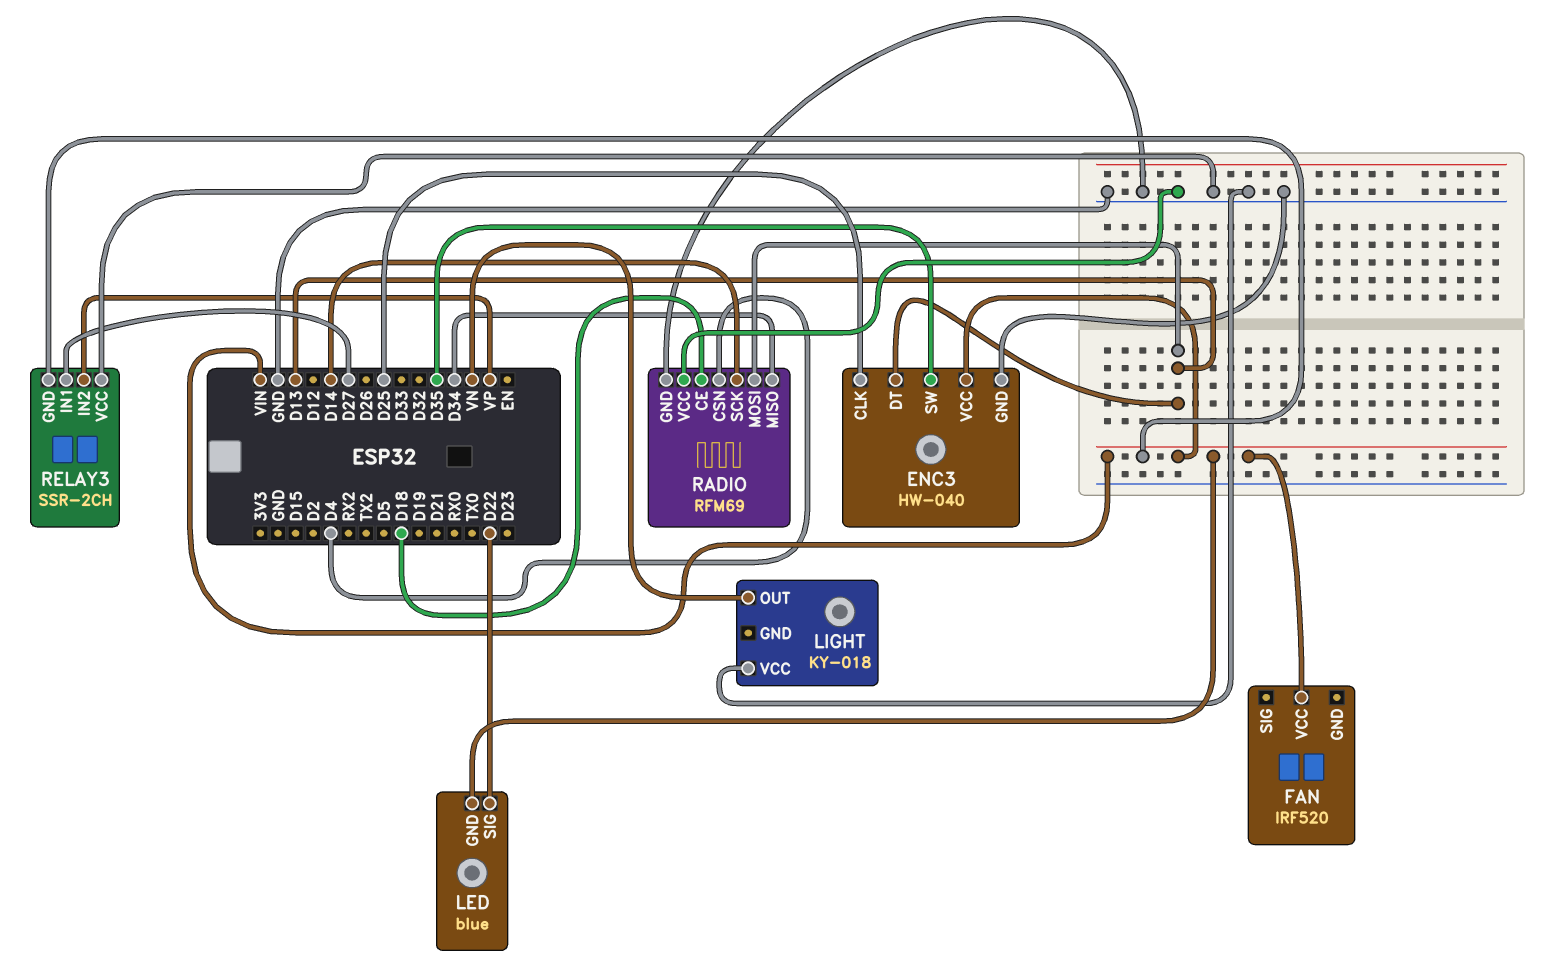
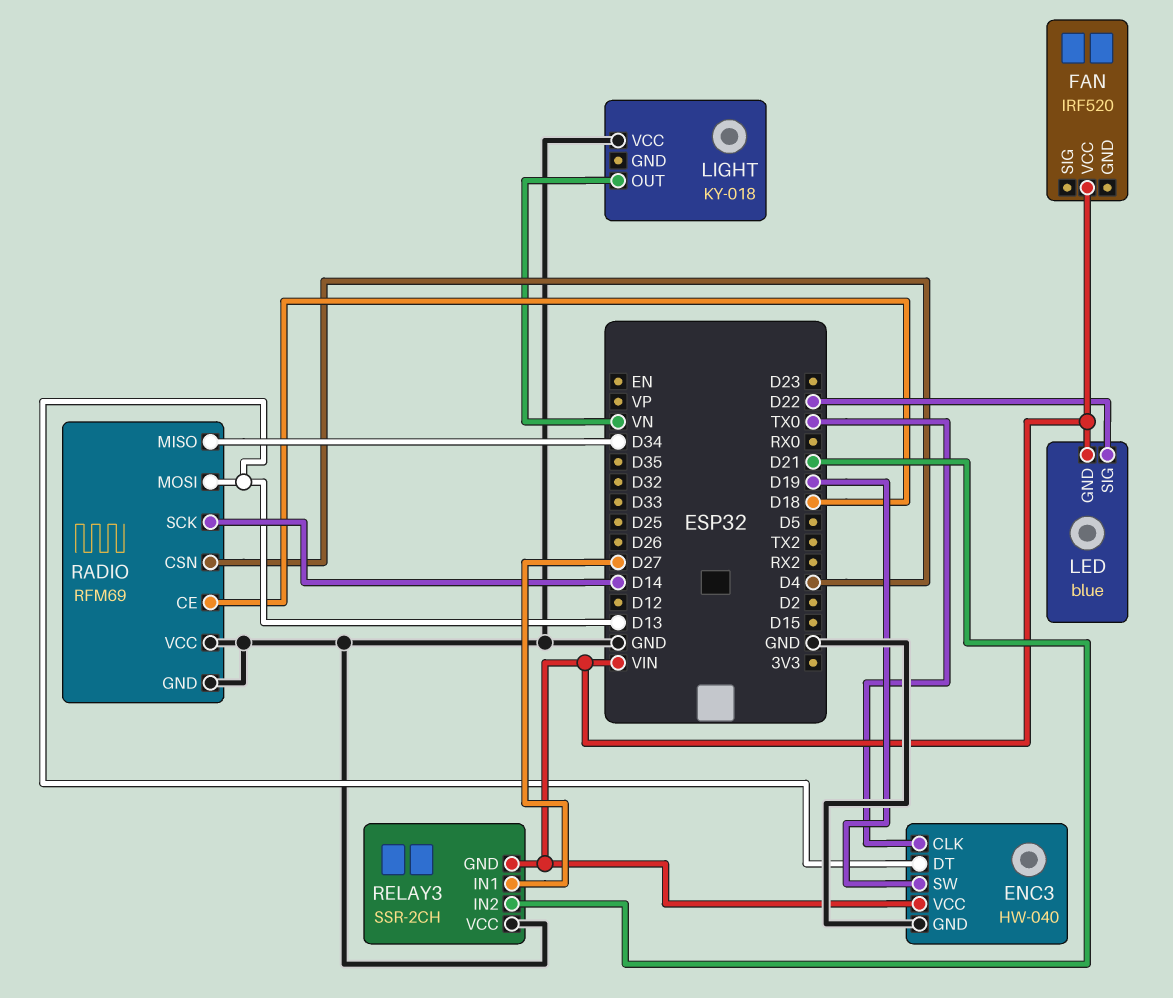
ENC3 pin CLK: D25 -> TX0
ENC3 pin SW: D35 -> D19
RELAY3 pin IN2: VP -> D21

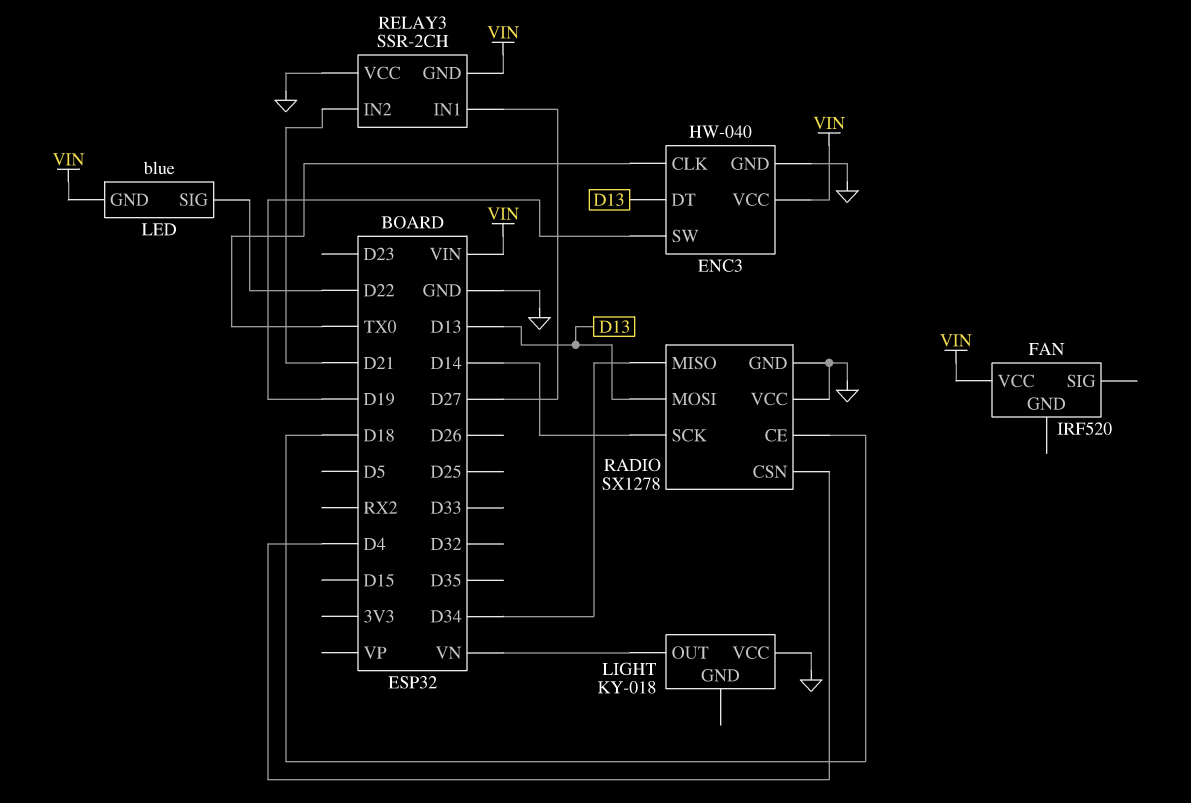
RADIO: RFM69 -> SX1278

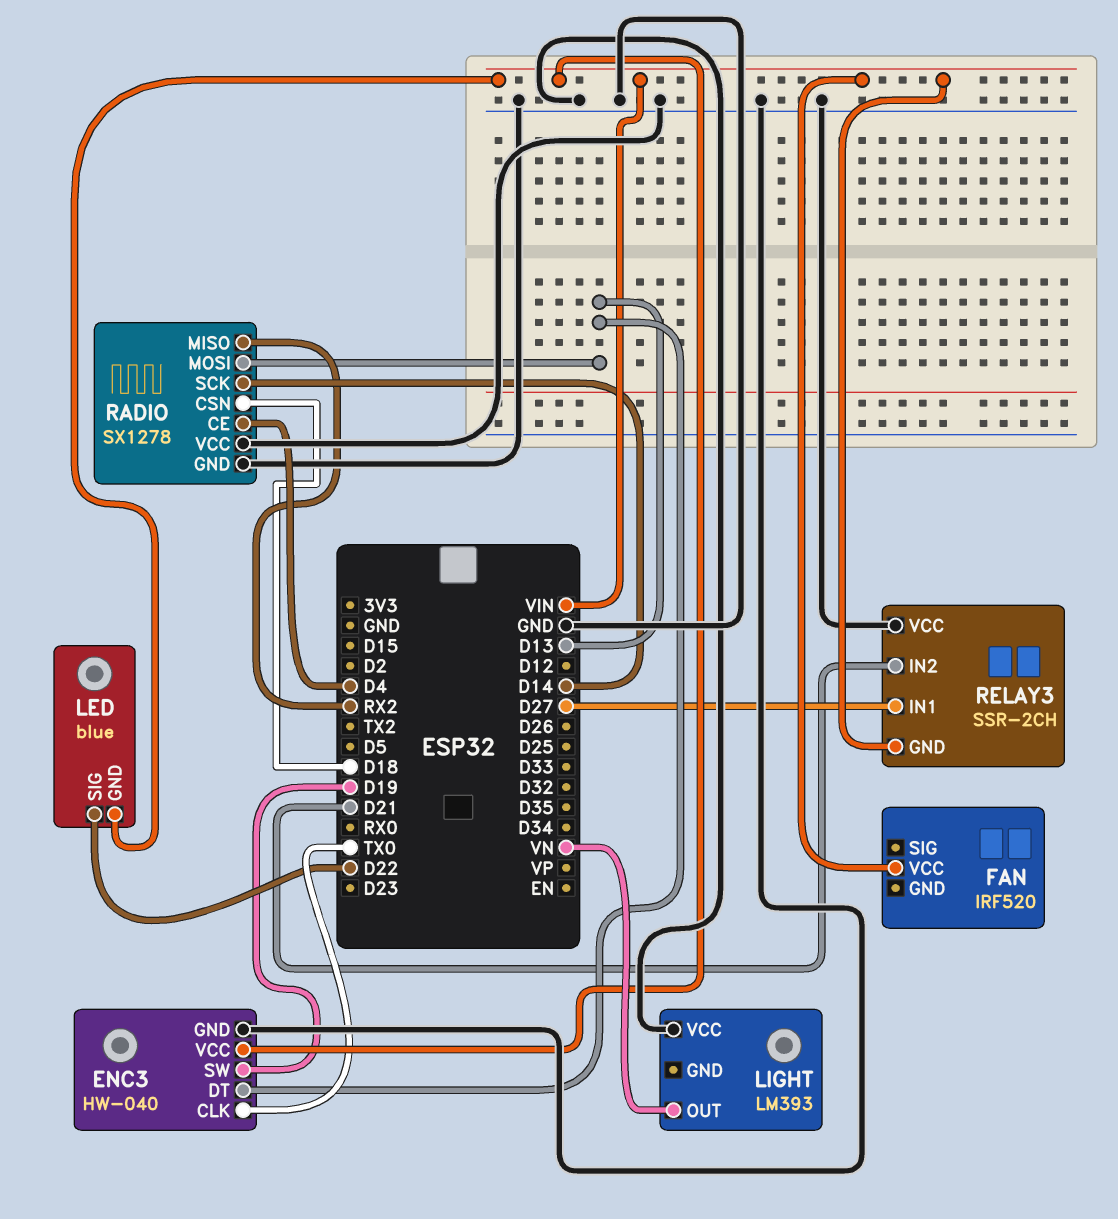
LIGHT: KY-018 -> LM393
RADIO pin CE: D18 -> D4
RADIO pin CSN: D4 -> D18
RADIO pin MISO: D34 -> RX2

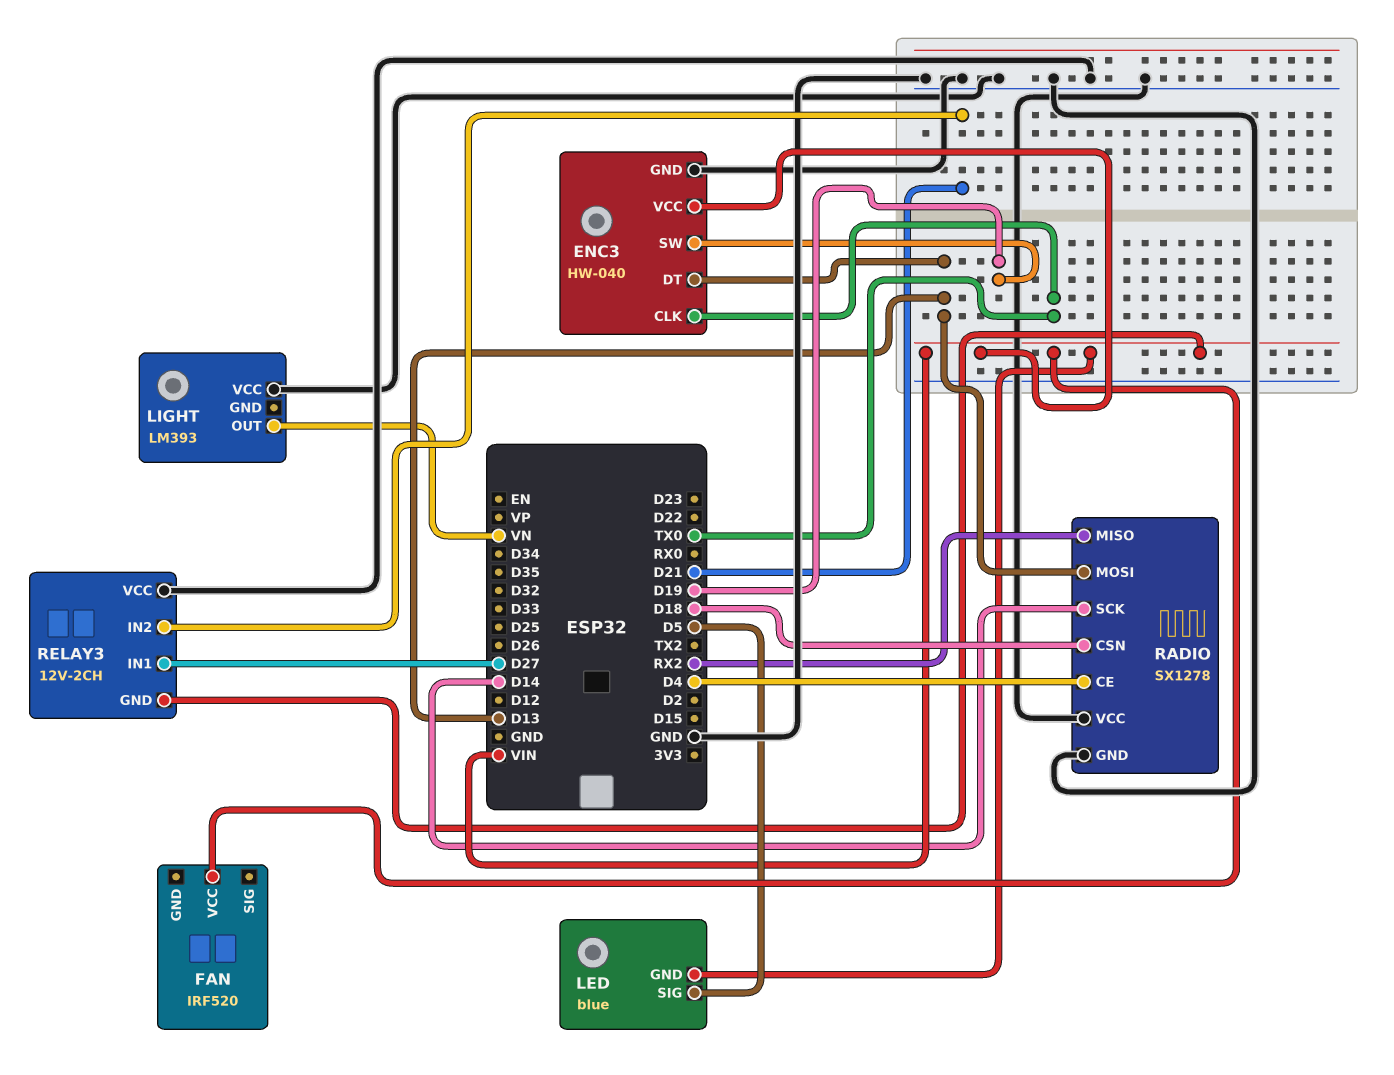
LED pin SIG: D22 -> D5
RELAY3: SSR-2CH -> 12V-2CH

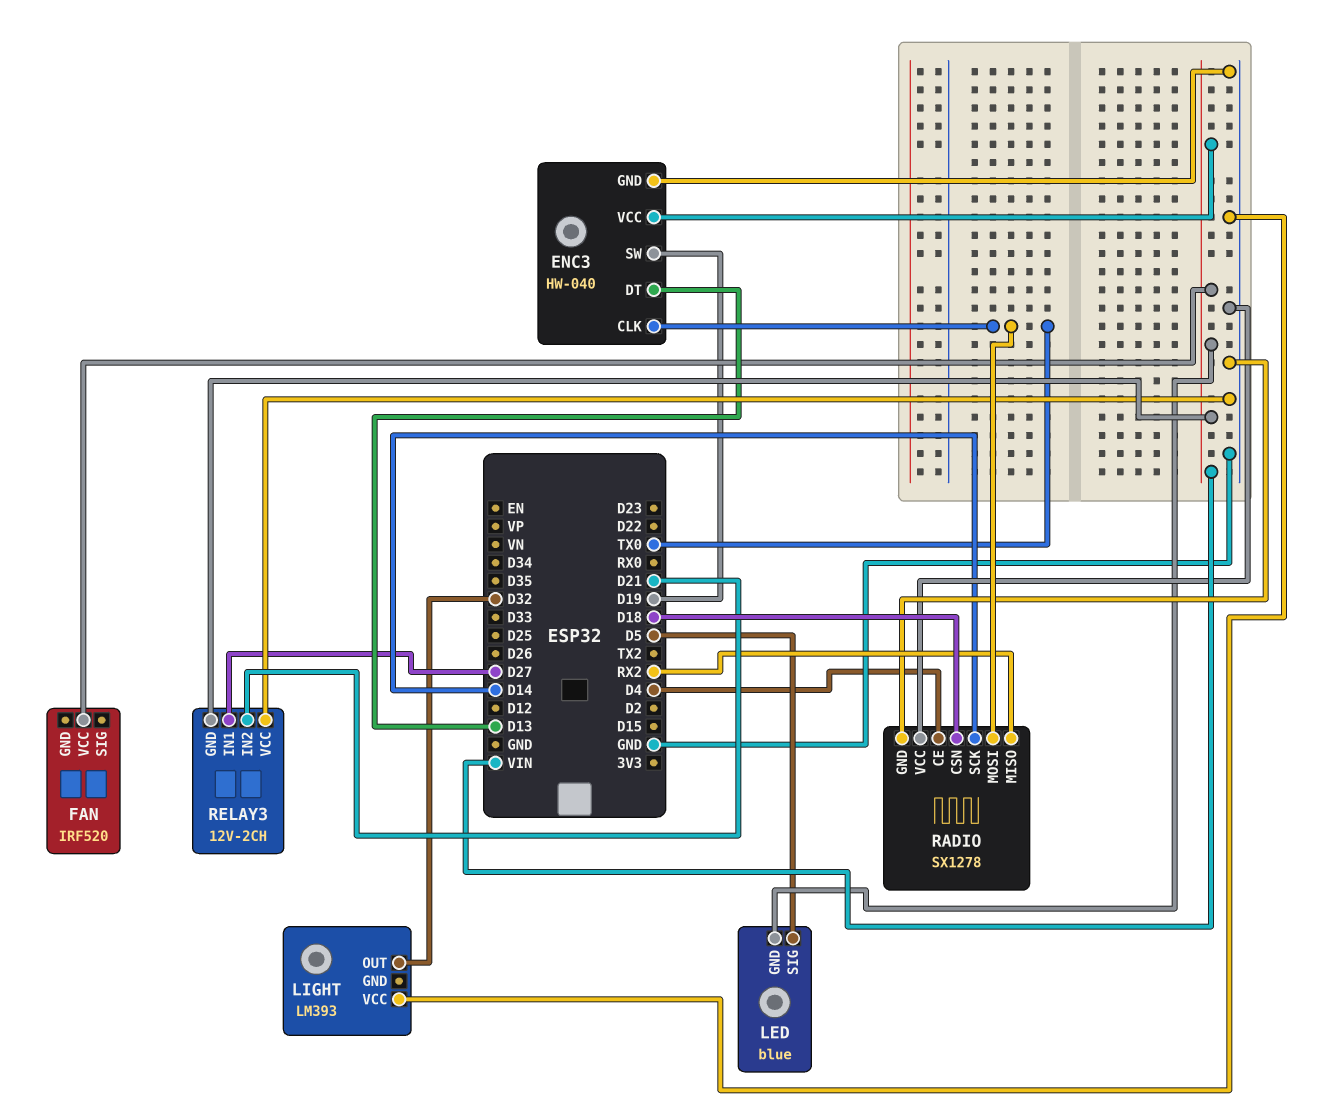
LIGHT pin OUT: VN -> D32
RADIO pin MOSI: D13 -> TX0

